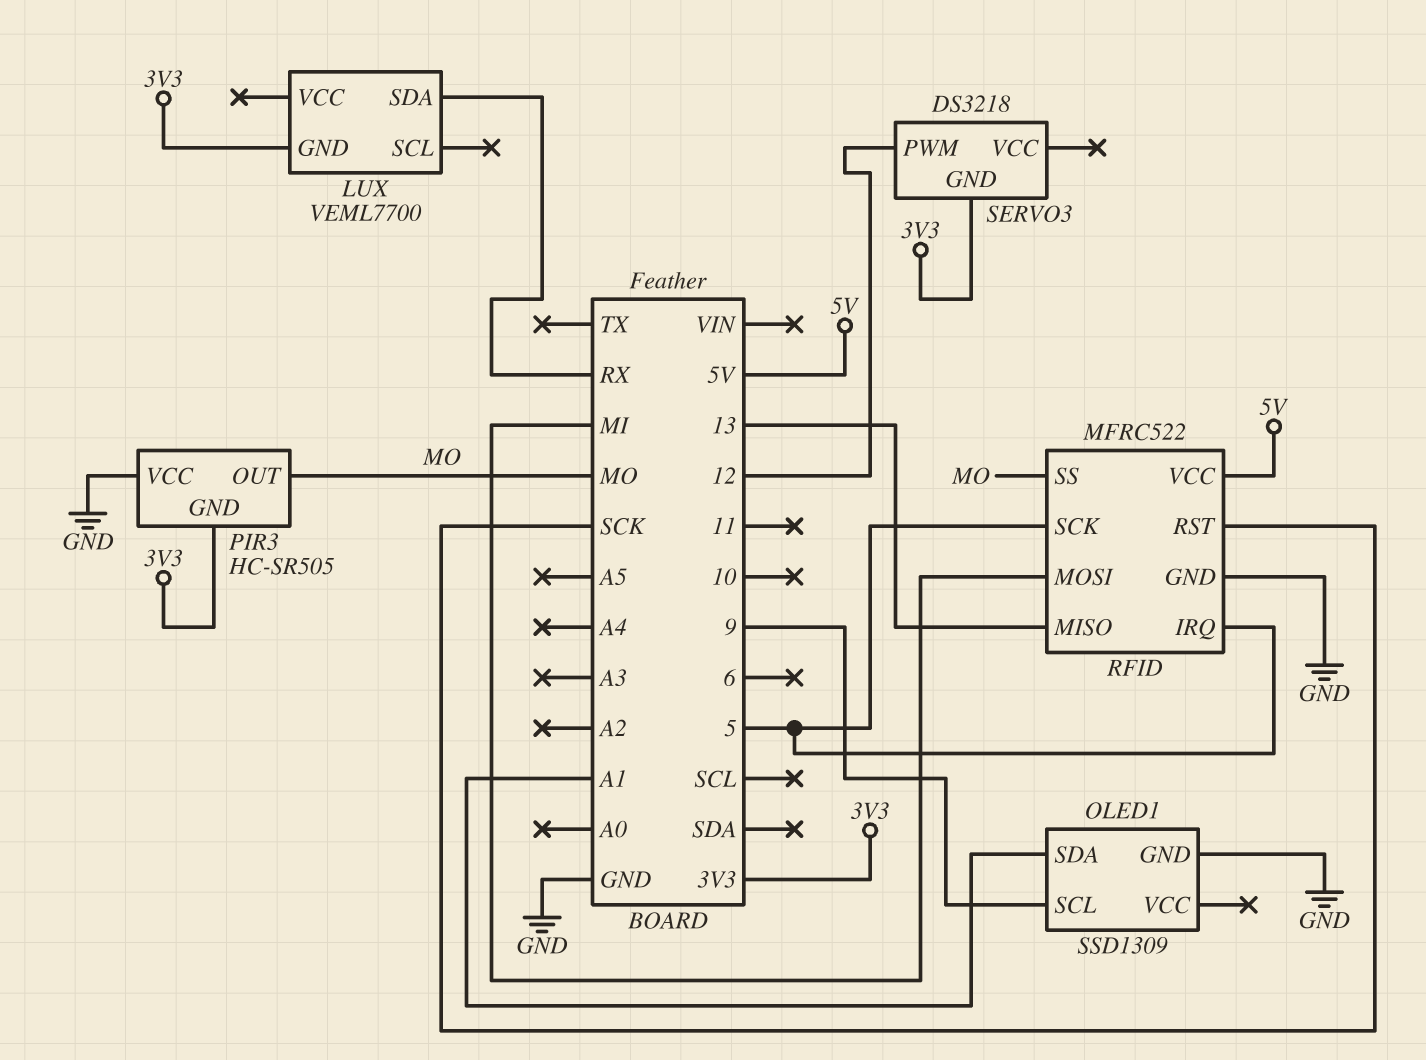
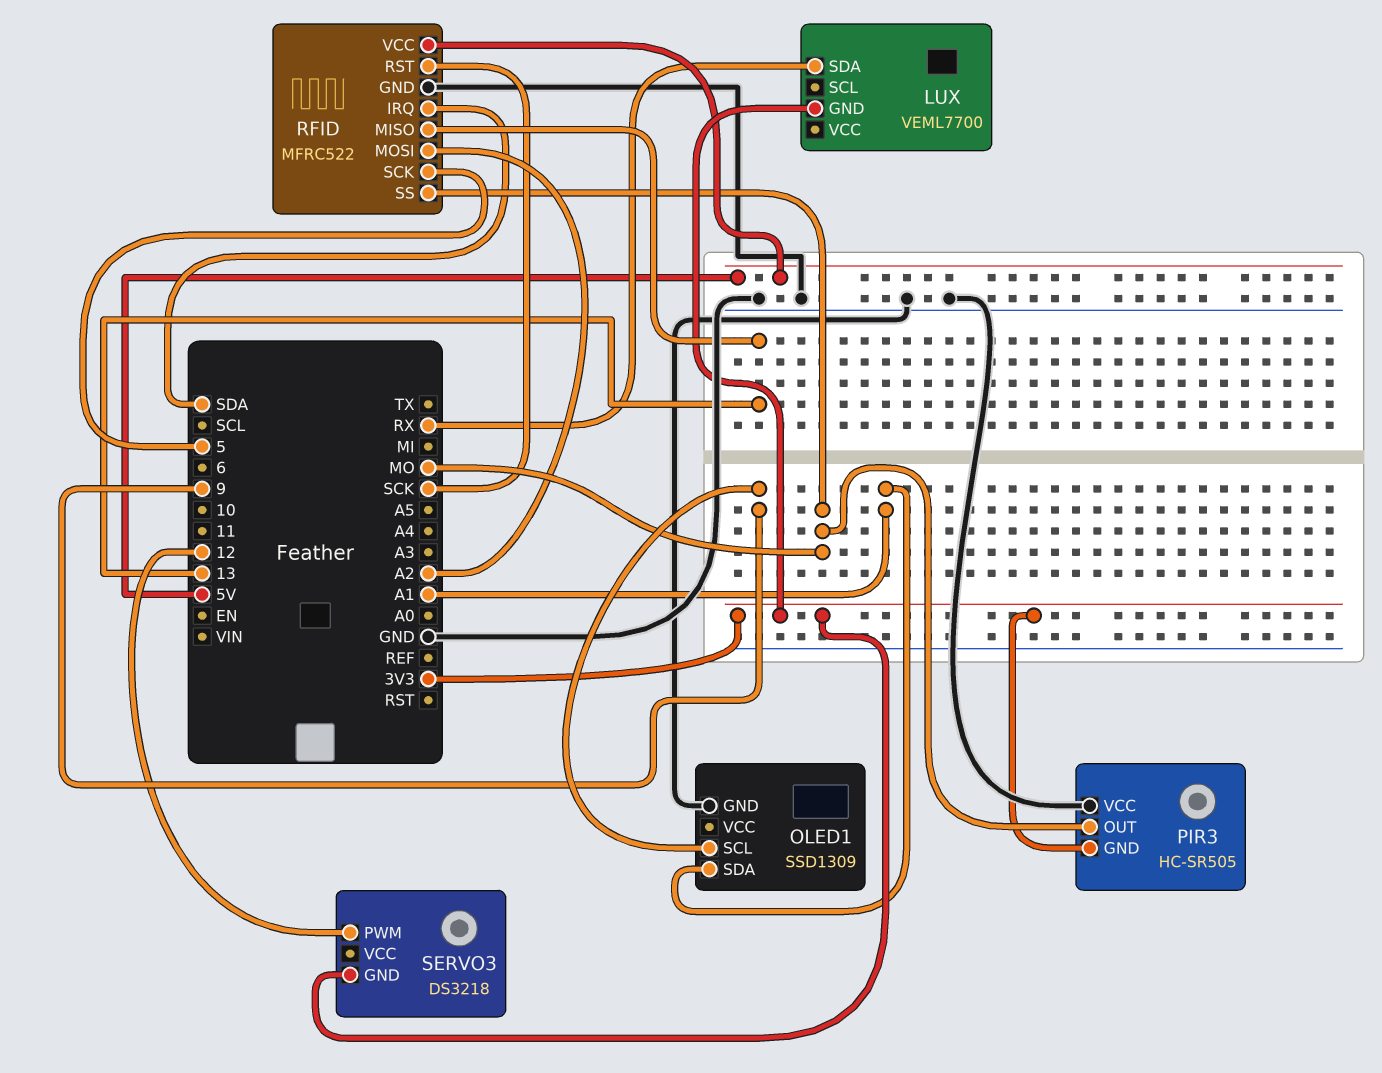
RFID pin IRQ: 5 -> SDA
RFID pin MOSI: MI -> A2

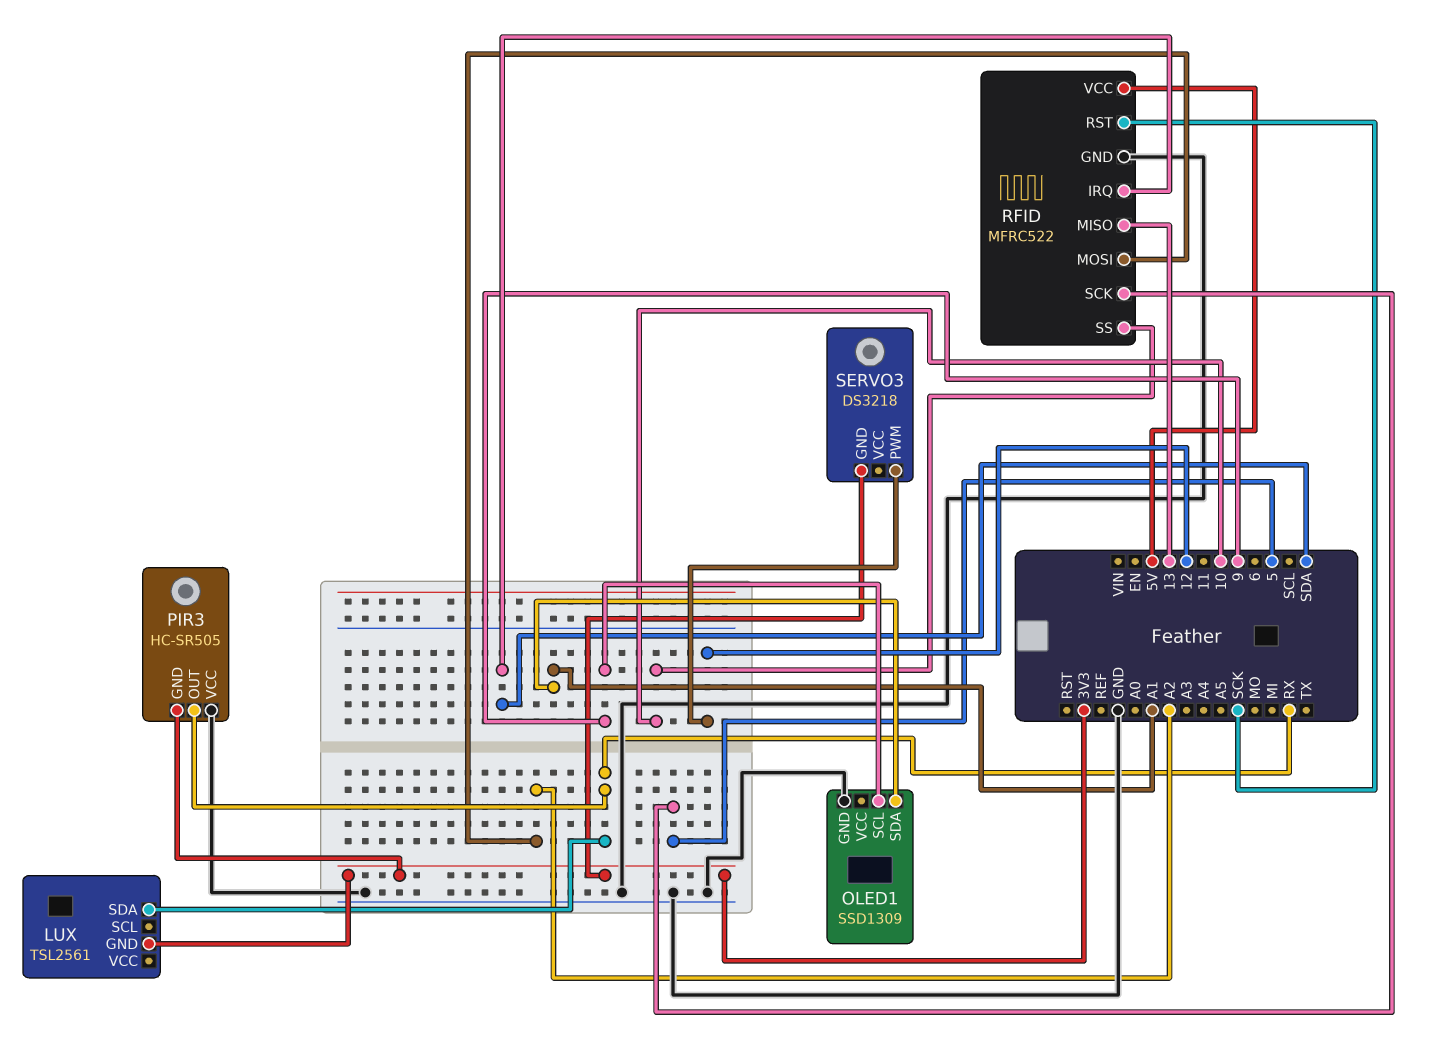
LUX: VEML7700 -> TSL2561
PIR3 pin OUT: MO -> RX
RFID pin SS: MO -> 10

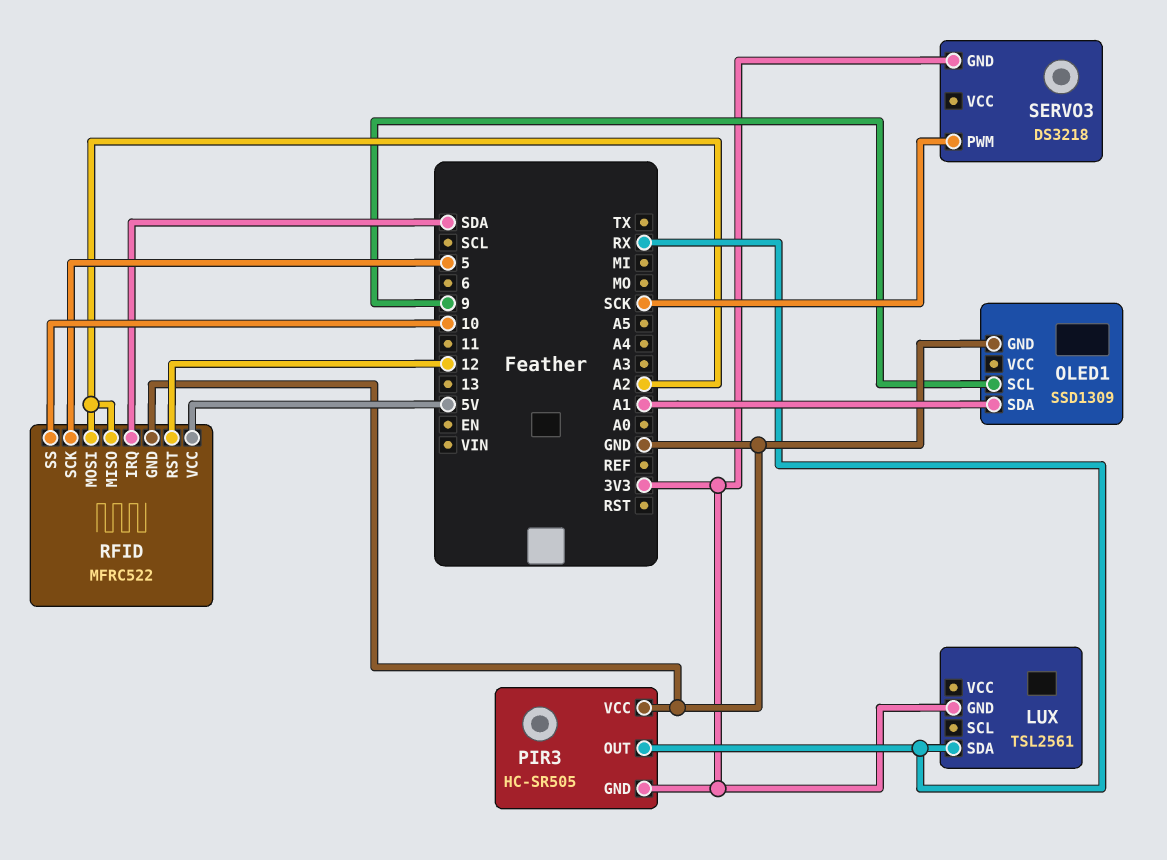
RFID pin MISO: 13 -> A2
RFID pin RST: SCK -> 12
SERVO3 pin PWM: 12 -> SCK

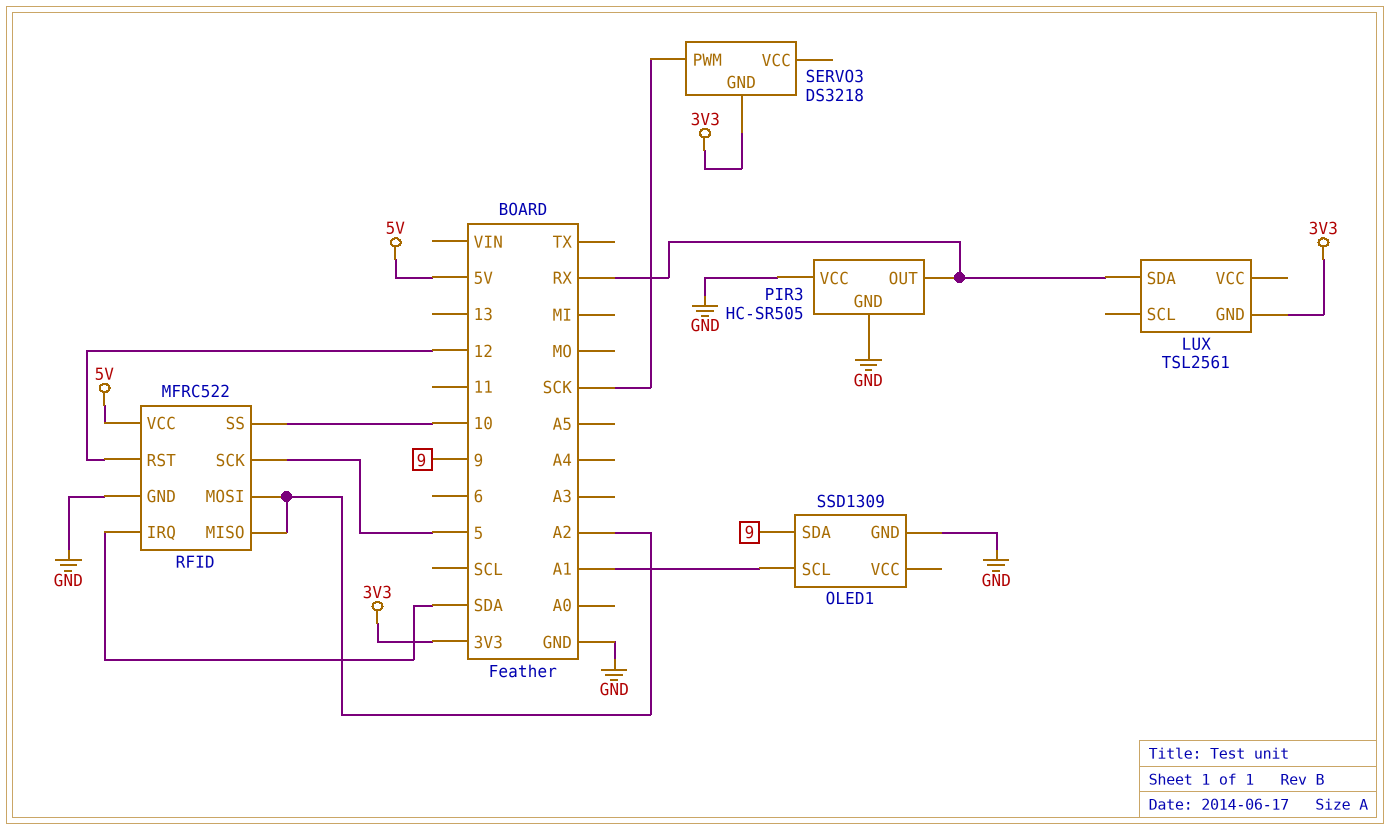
OLED1 pin SCL: 9 -> A1
OLED1 pin SDA: A1 -> 9
PIR3 pin GND: 3V3 -> GND

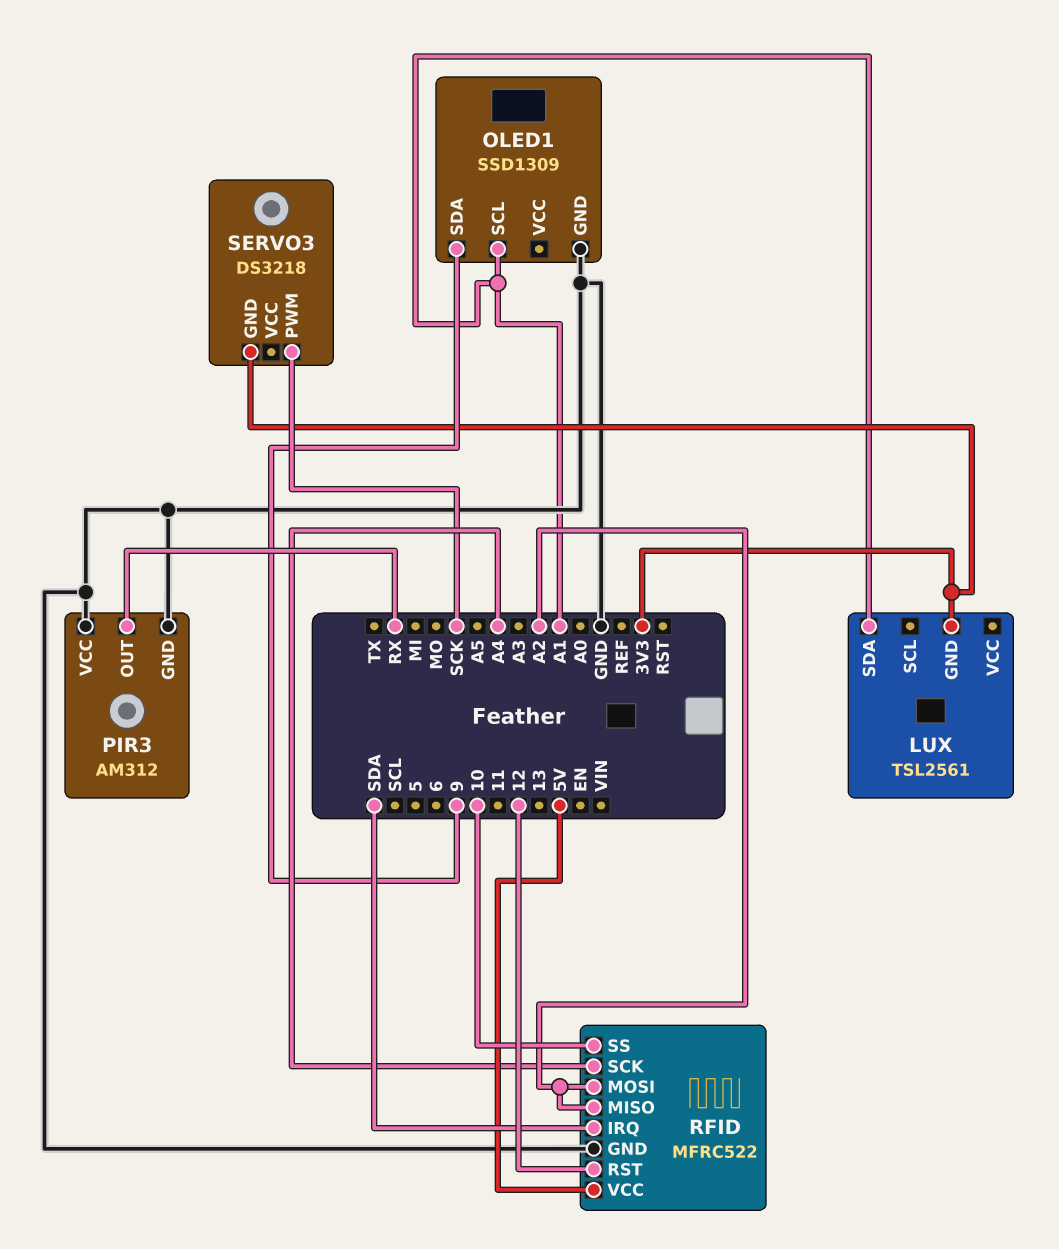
LUX pin SDA: RX -> A1
PIR3: HC-SR505 -> AM312
RFID pin SCK: 5 -> A4

